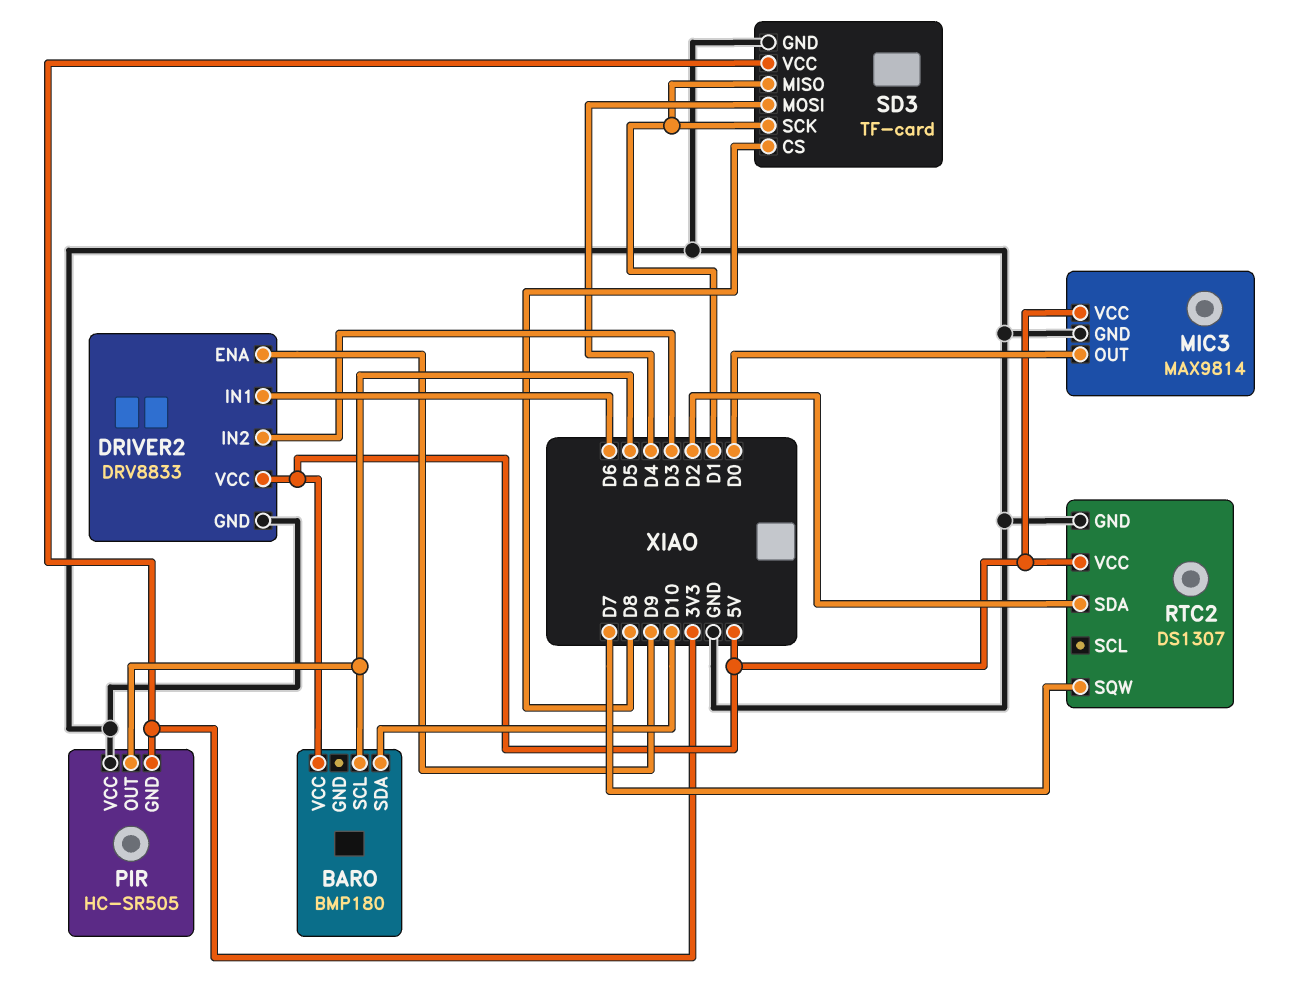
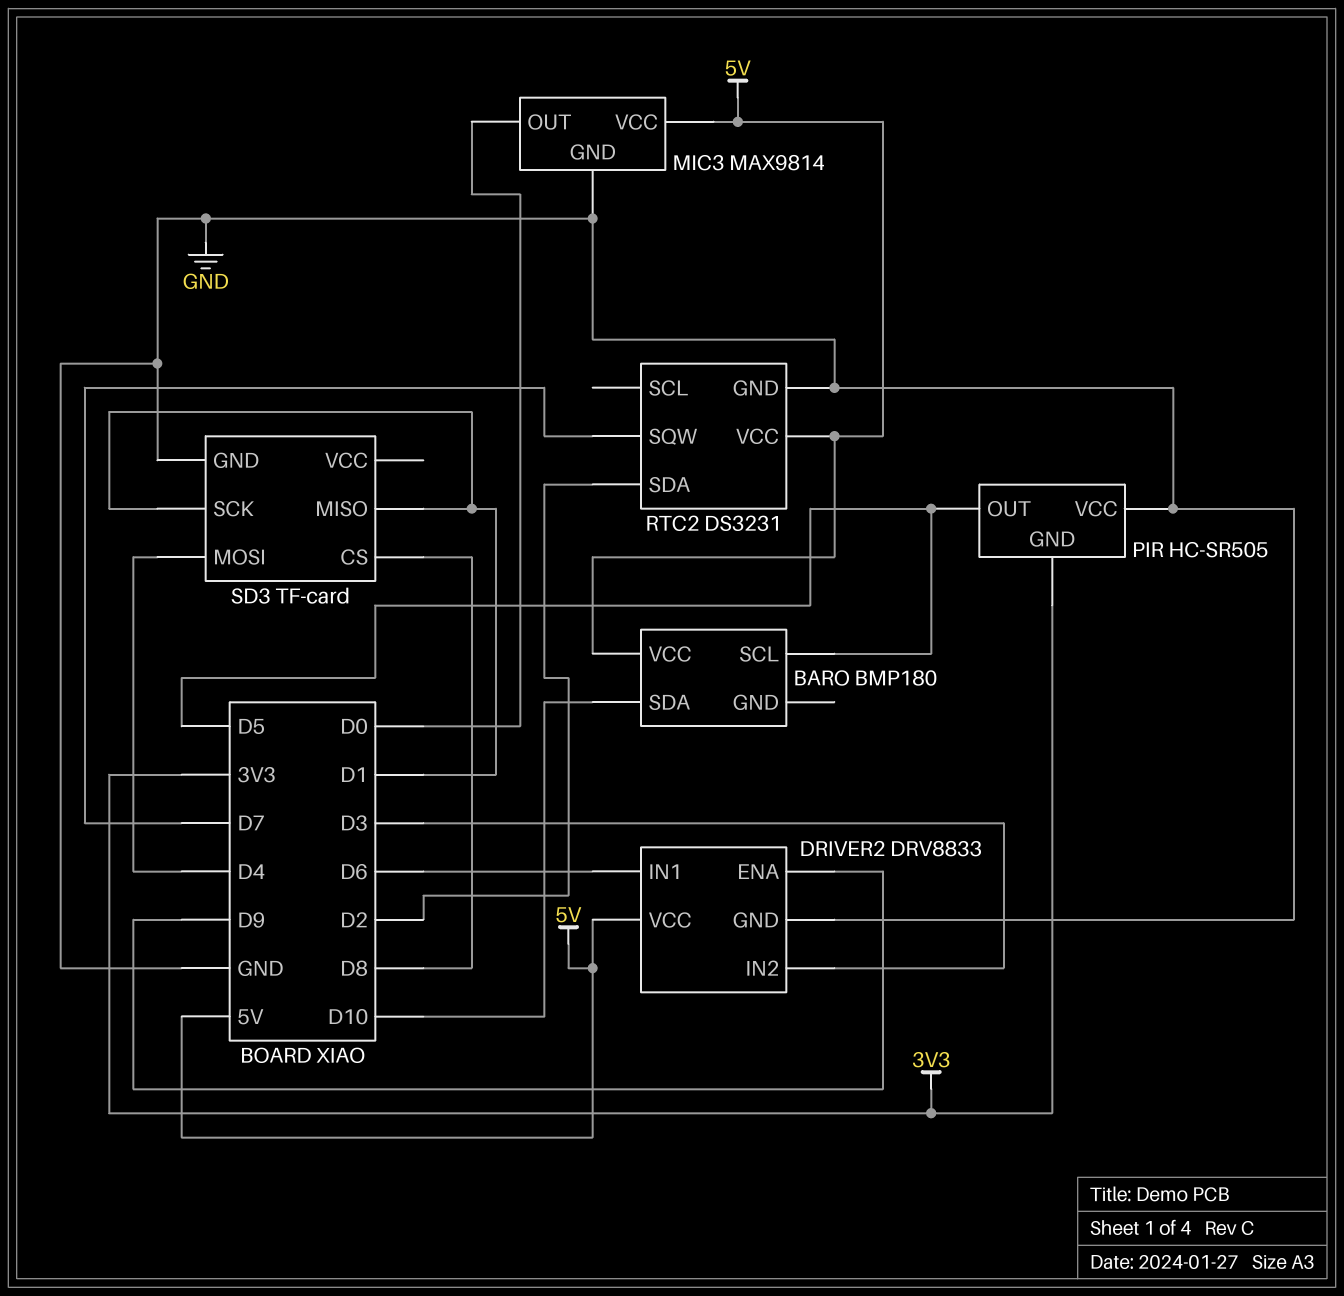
RTC2: DS1307 -> DS3231
SD3 pin VCC: 3V3 -> none

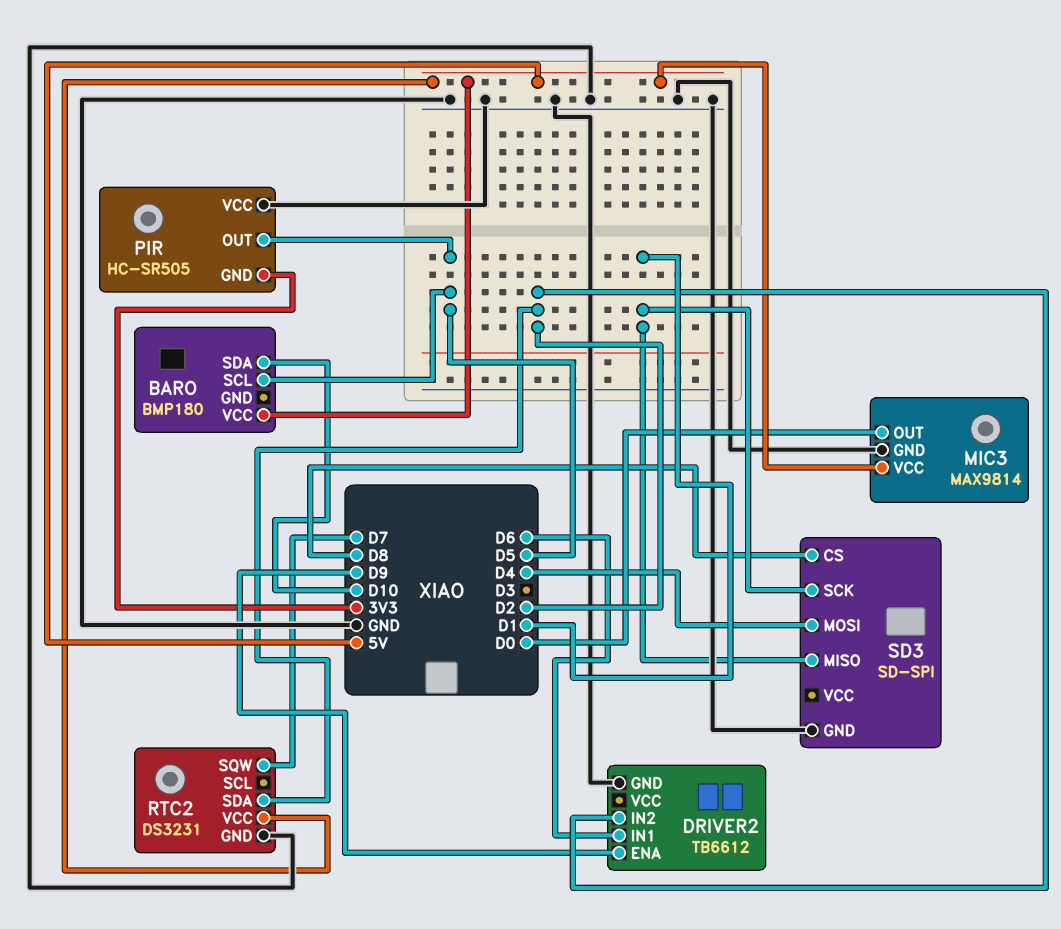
DRIVER2: DRV8833 -> TB6612
DRIVER2 pin IN2: D3 -> D2
DRIVER2 pin VCC: 5V -> none
SD3: TF-card -> SD-SPI

